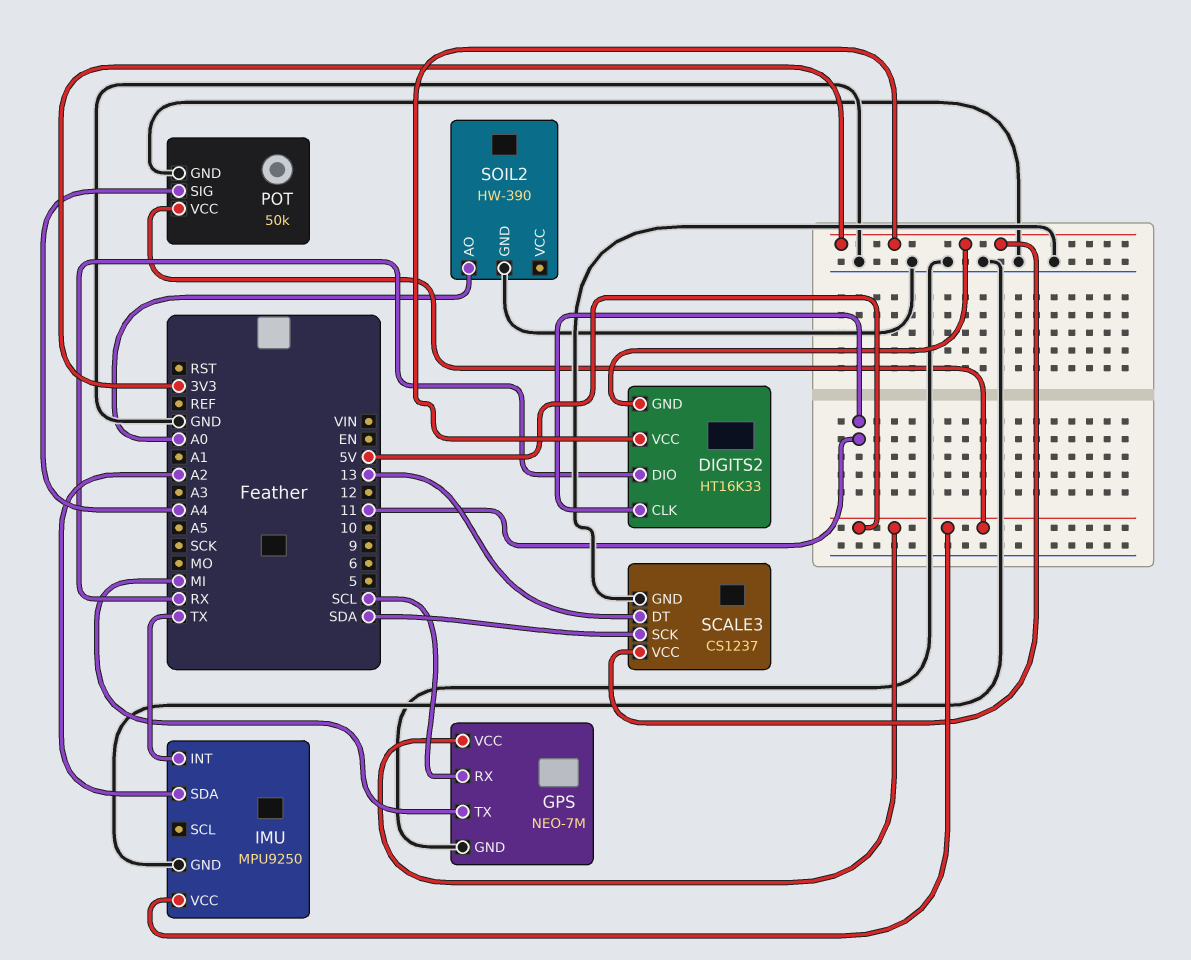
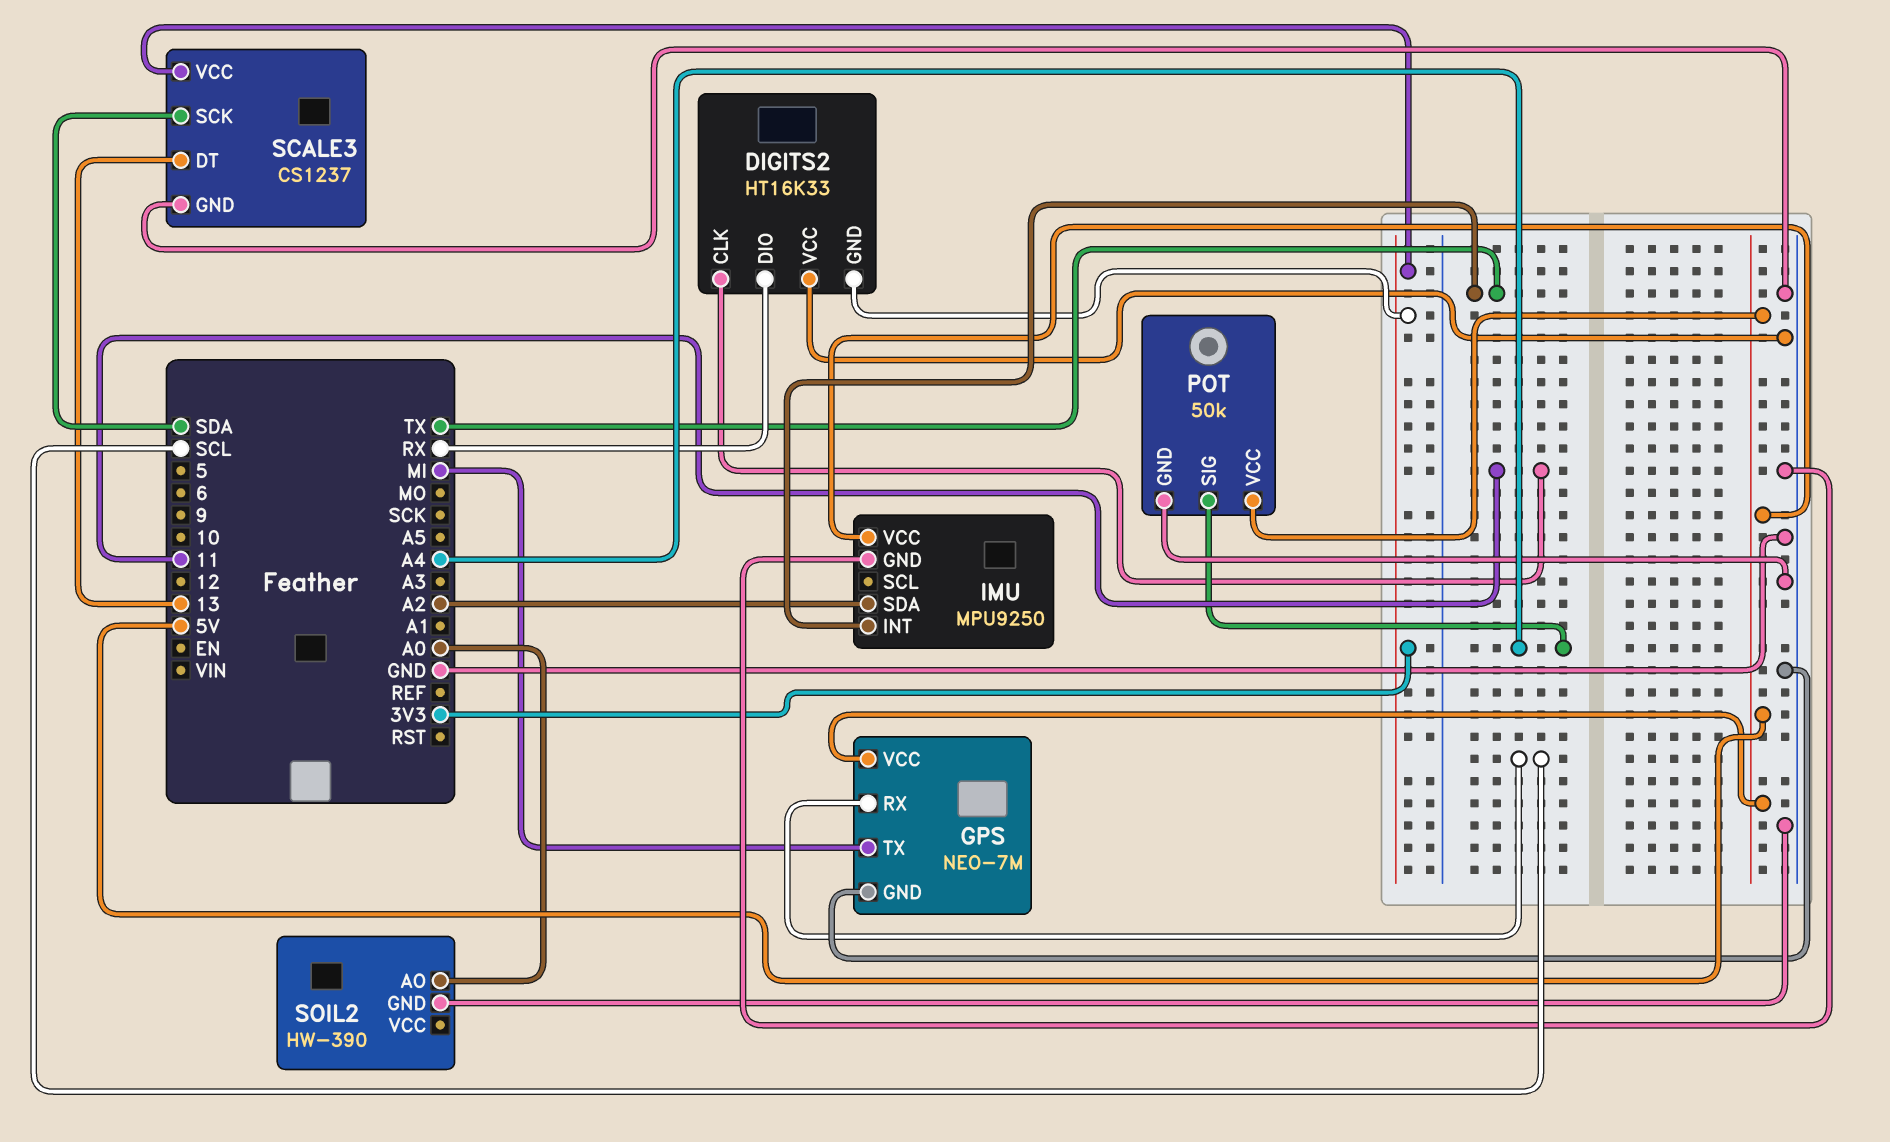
DIGITS2 pin VCC: 3V3 -> GND

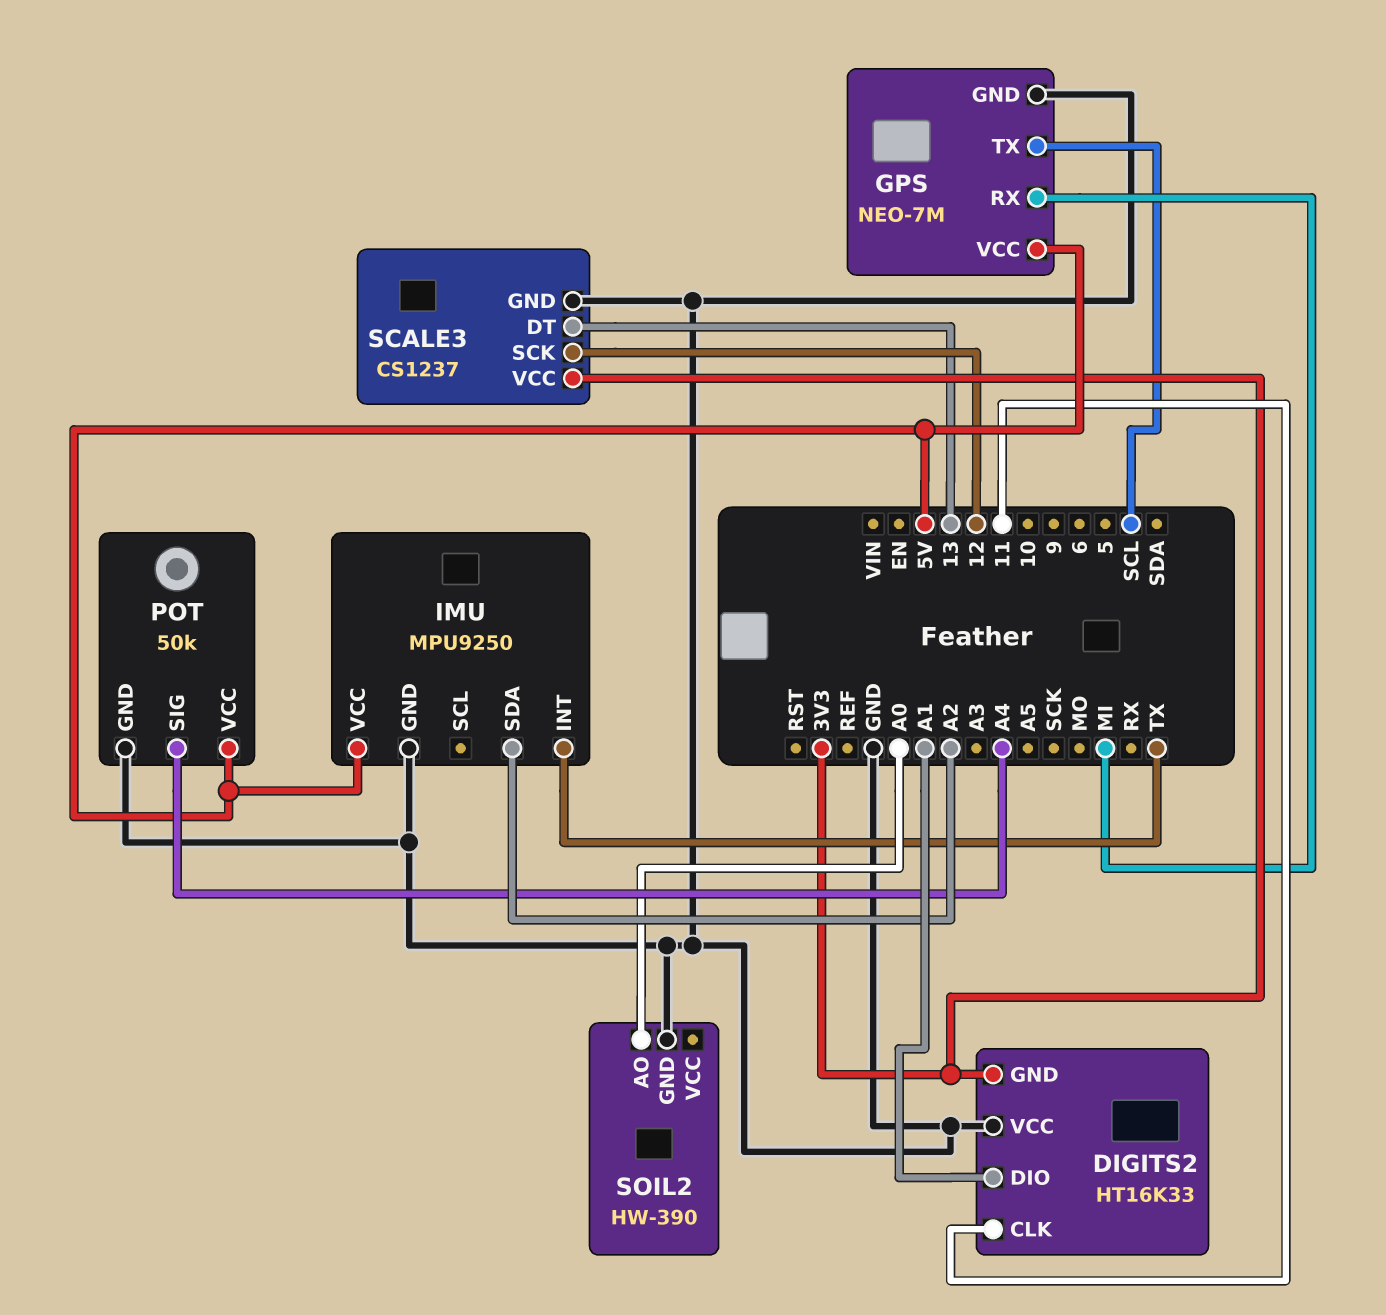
DIGITS2 pin DIO: RX -> A1
GPS pin RX: SCL -> MI
GPS pin TX: MI -> SCL
SCALE3 pin SCK: SDA -> 12

